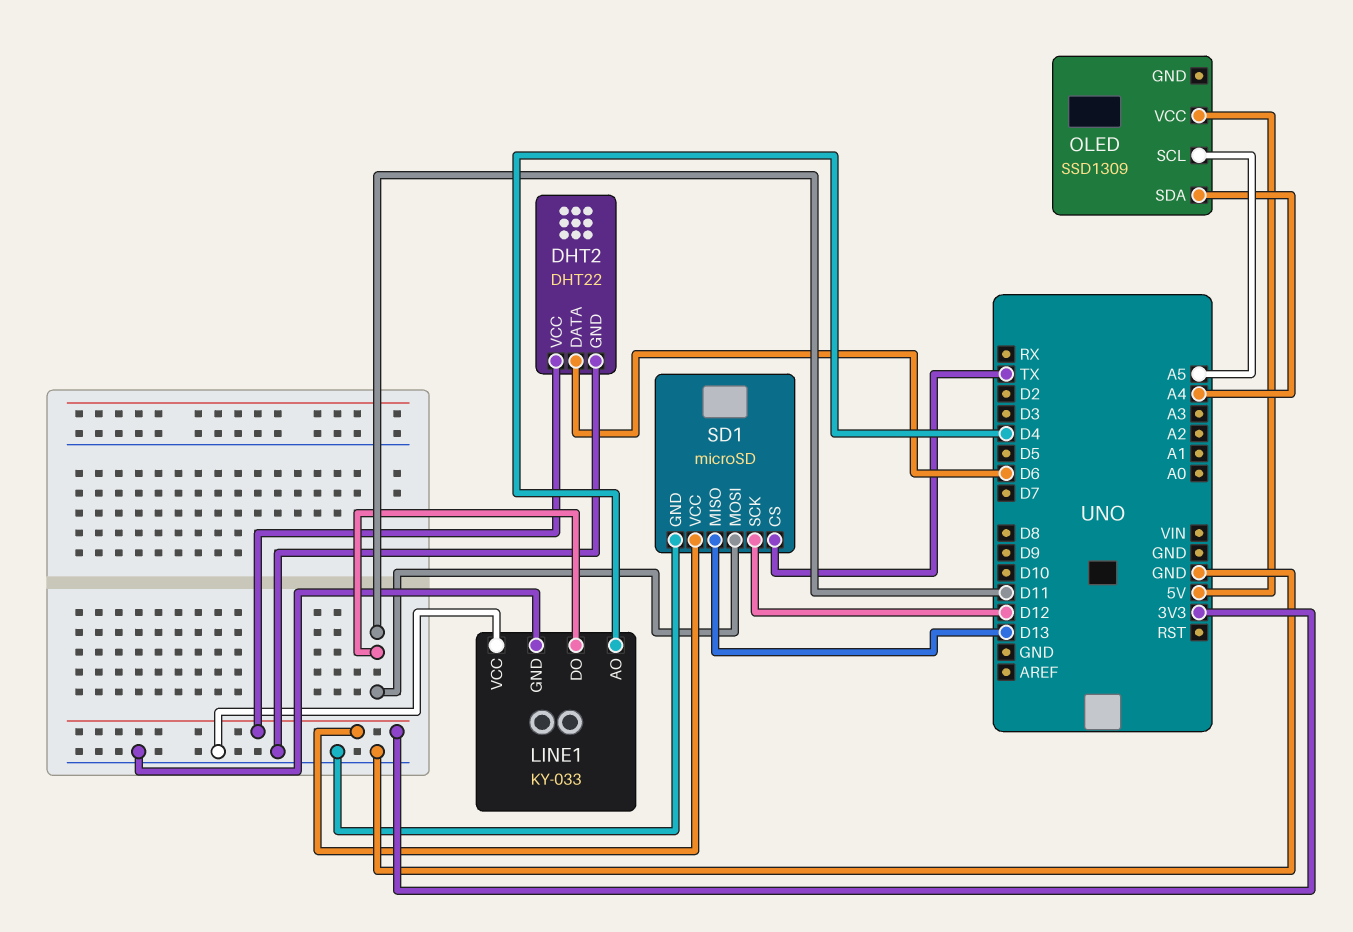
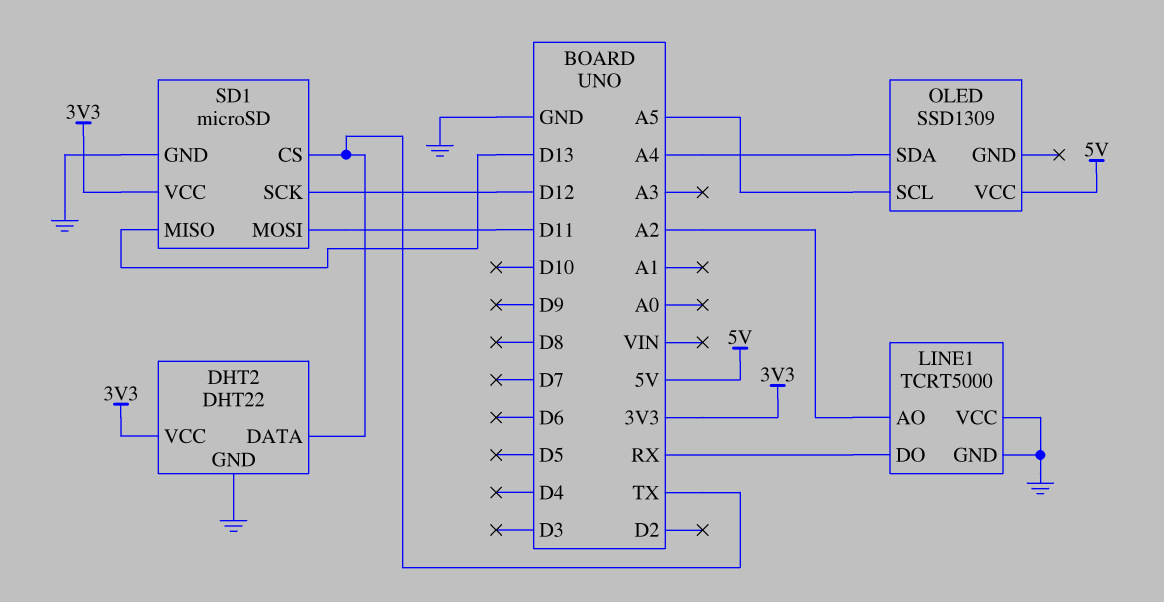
DHT2 pin DATA: D6 -> TX
LINE1: KY-033 -> TCRT5000
LINE1 pin AO: D4 -> A2
LINE1 pin DO: D11 -> RX

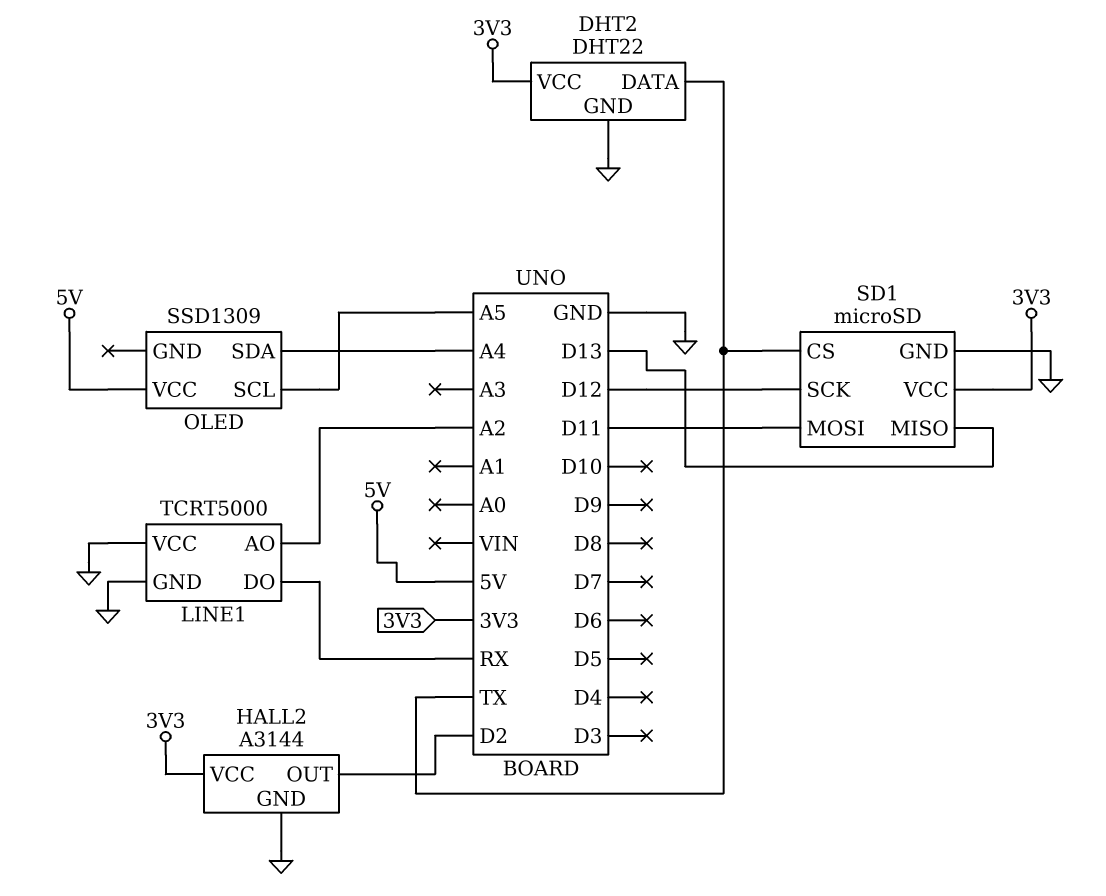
HALL2: none -> A3144
HALL2 pin GND: none -> GND
HALL2 pin OUT: none -> D2
HALL2 pin VCC: none -> 3V3

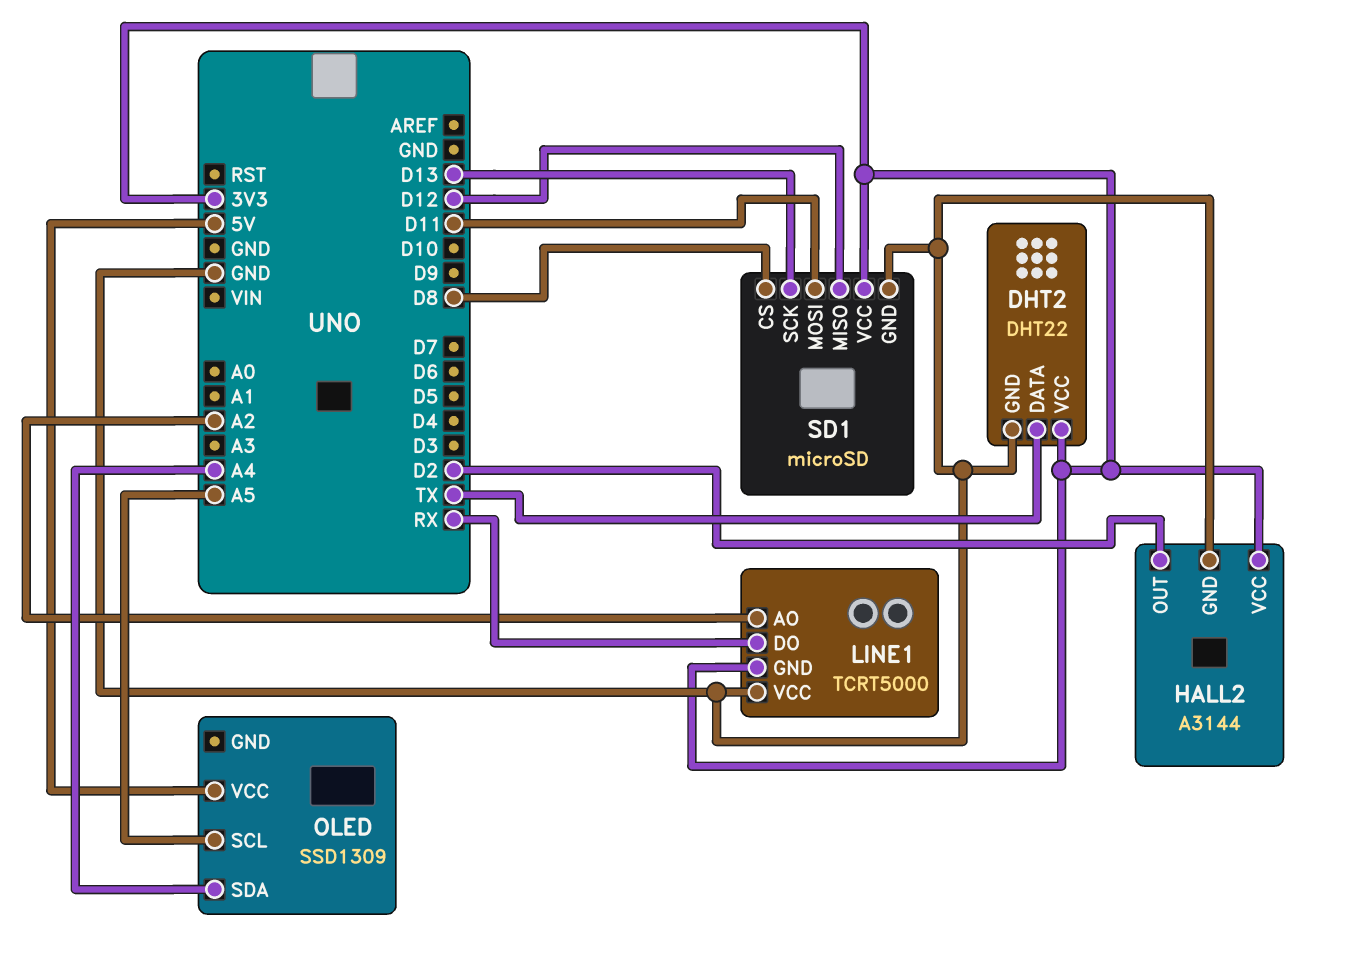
LINE1 pin GND: GND -> 3V3
SD1 pin CS: TX -> D8
SD1 pin MISO: D13 -> D12
SD1 pin SCK: D12 -> D13

